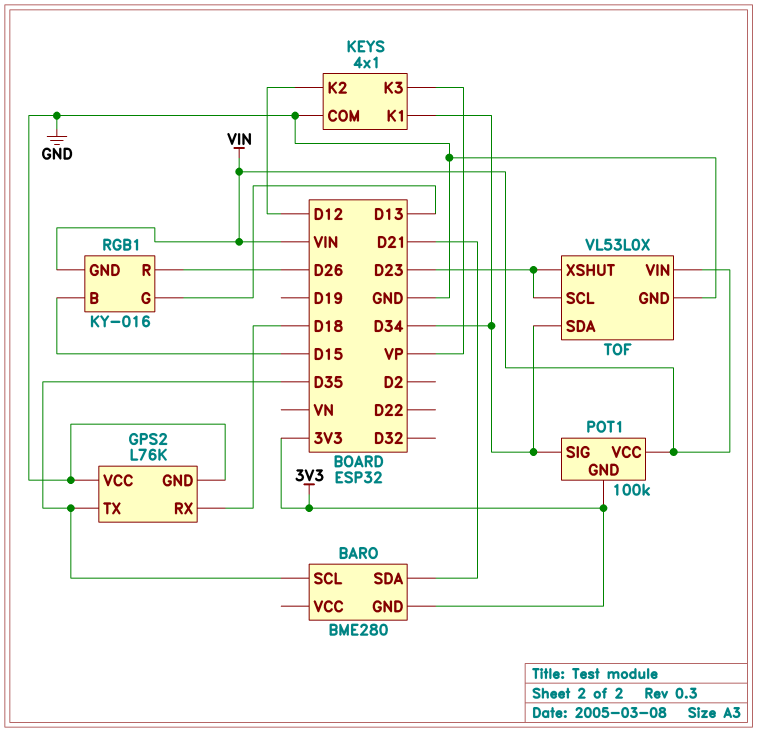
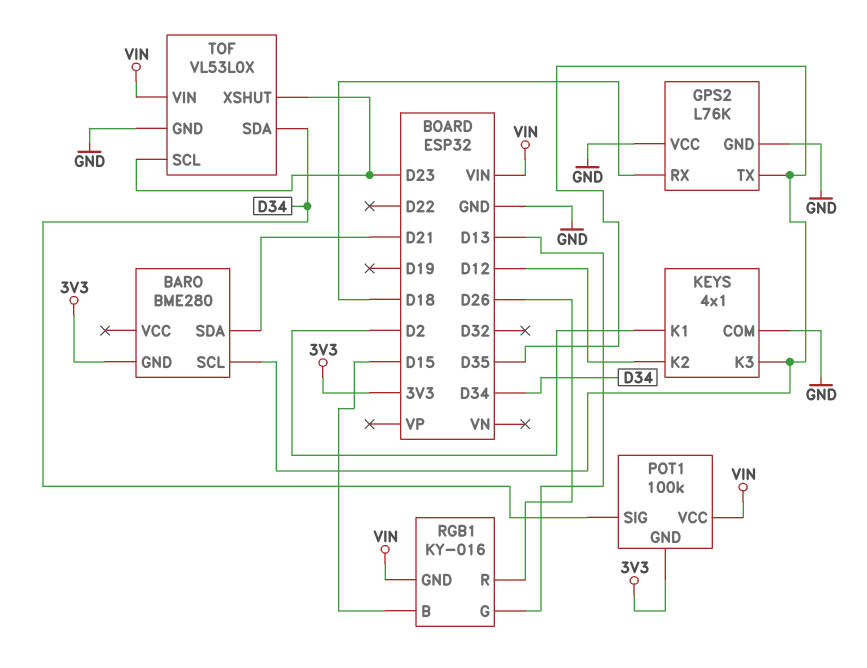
KEYS pin K1: D34 -> D2
KEYS pin K3: VP -> D35

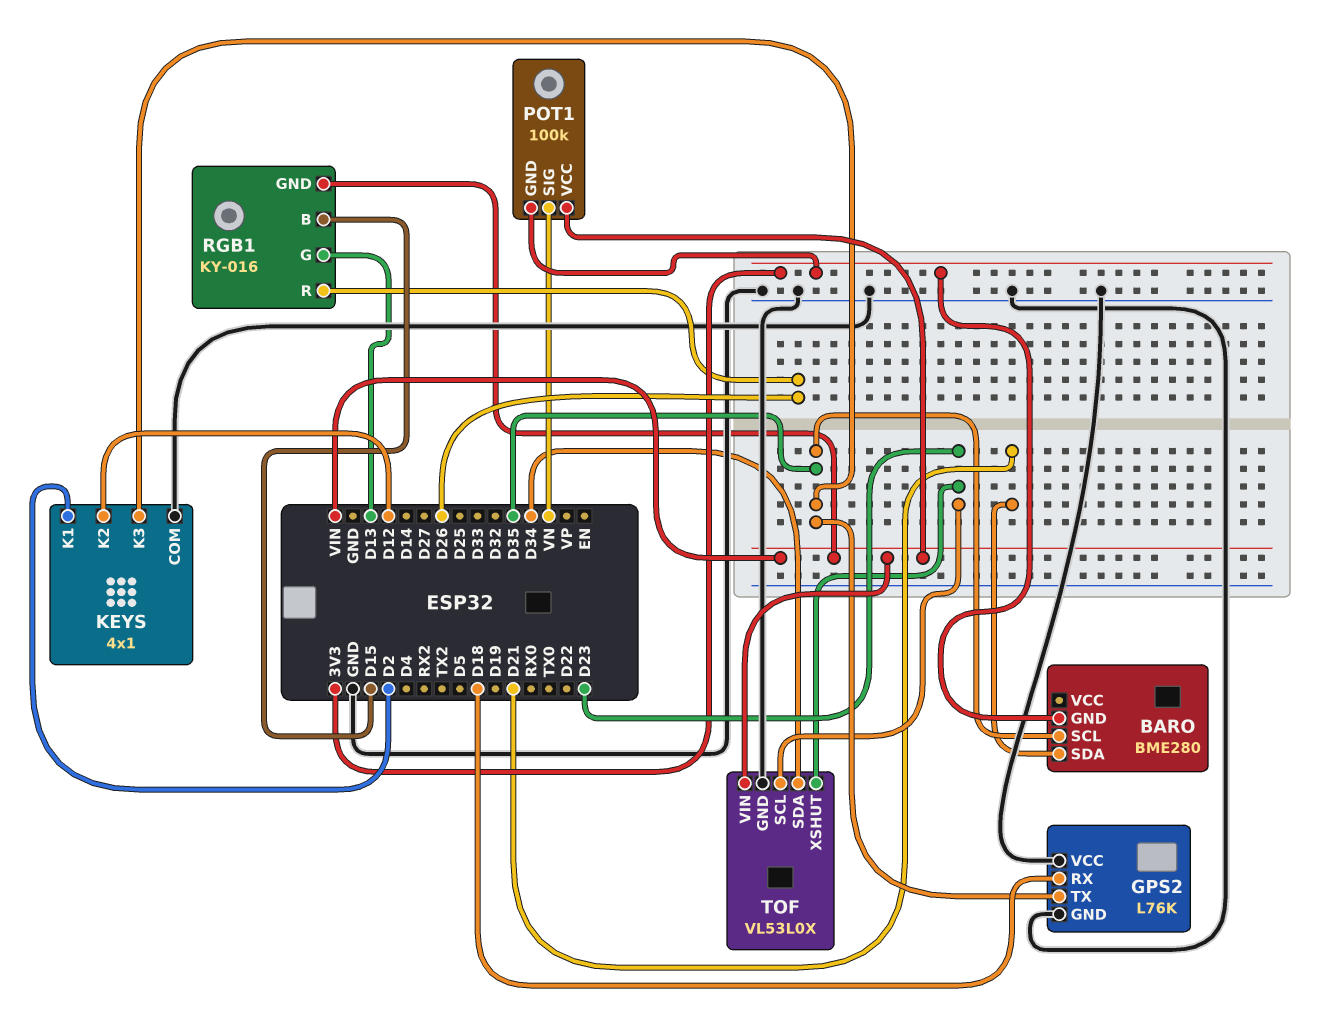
POT1 pin SIG: D34 -> VN

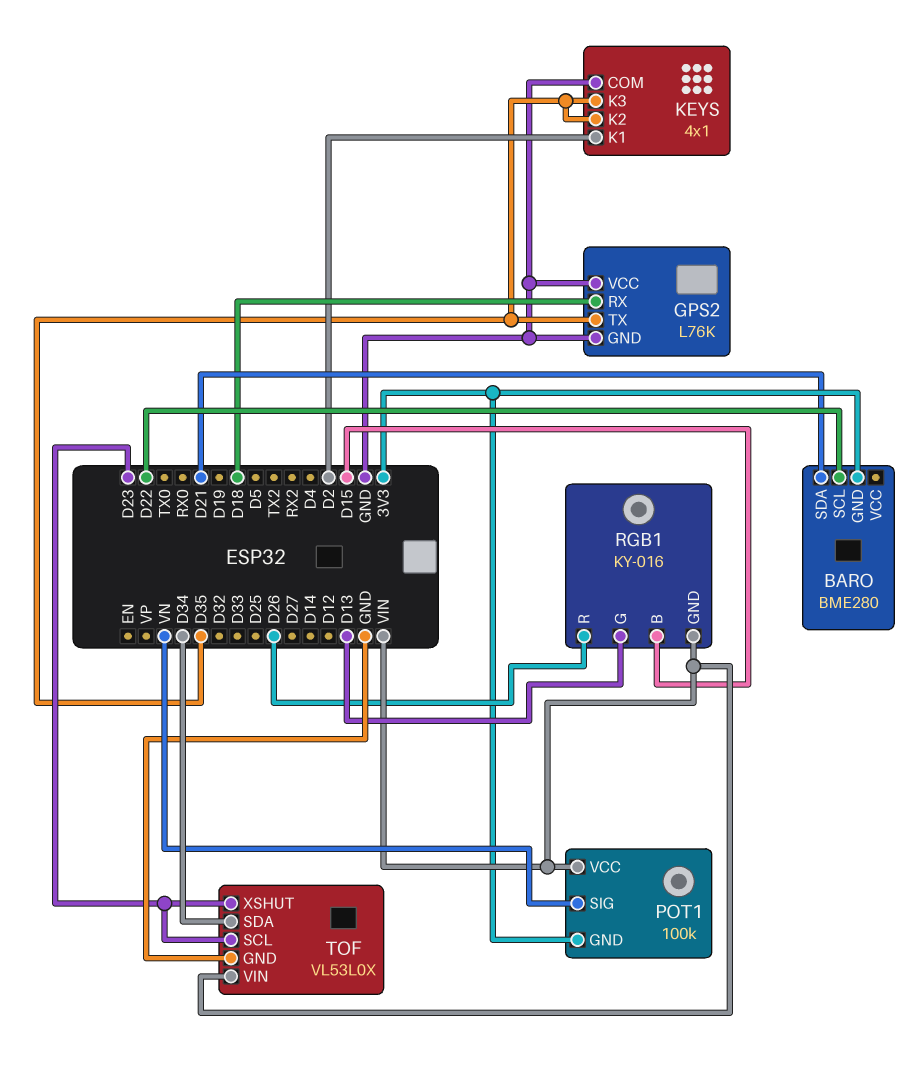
BARO pin SCL: D35 -> D22
KEYS pin K2: D12 -> D35

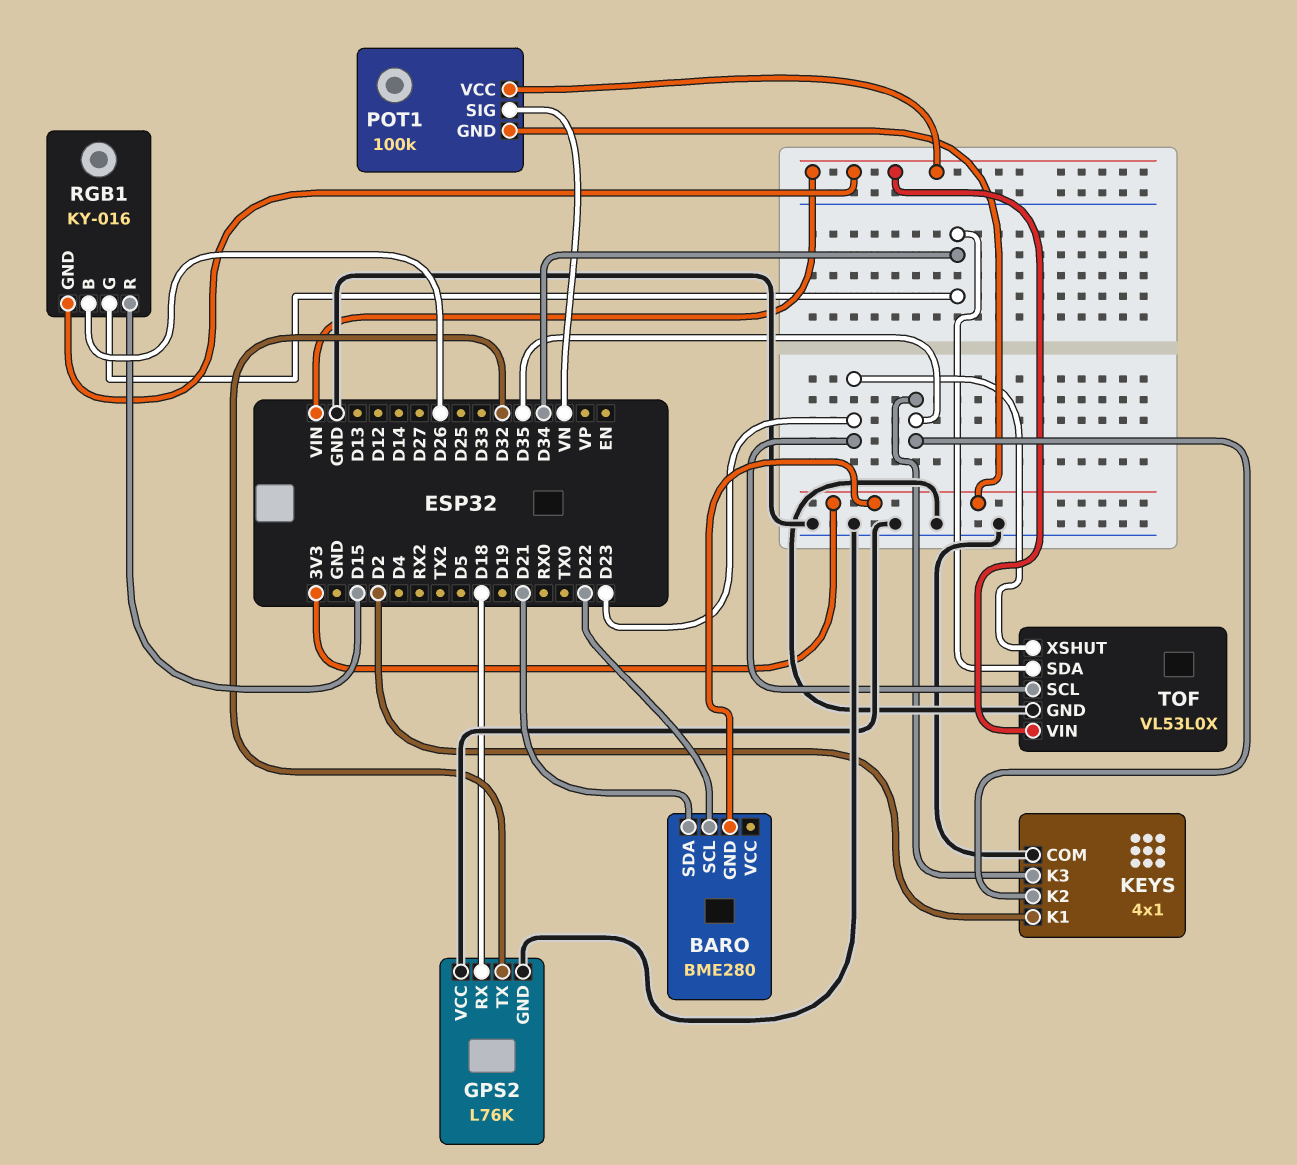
GPS2 pin TX: D35 -> D32
RGB1 pin B: D15 -> D26
RGB1 pin G: D13 -> D34
RGB1 pin R: D26 -> D15

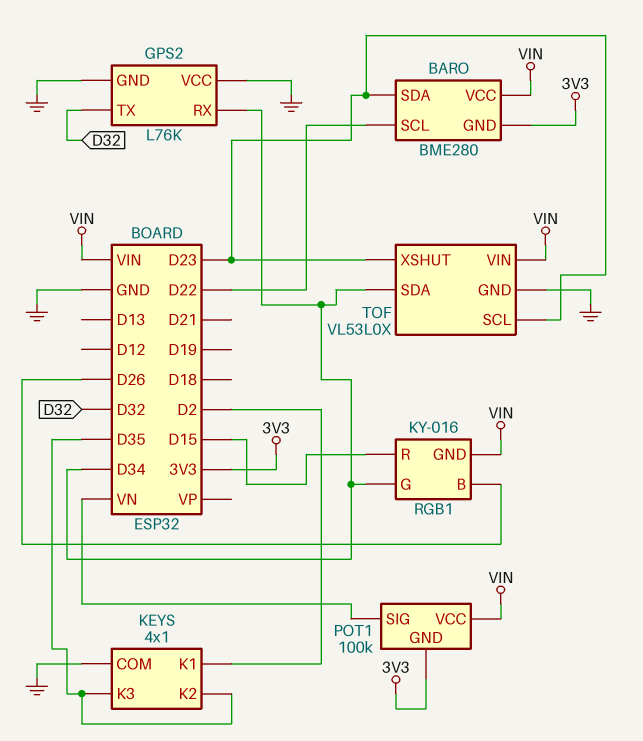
BARO pin SDA: D21 -> D23
BARO pin VCC: none -> VIN
GPS2 pin RX: D18 -> D34

